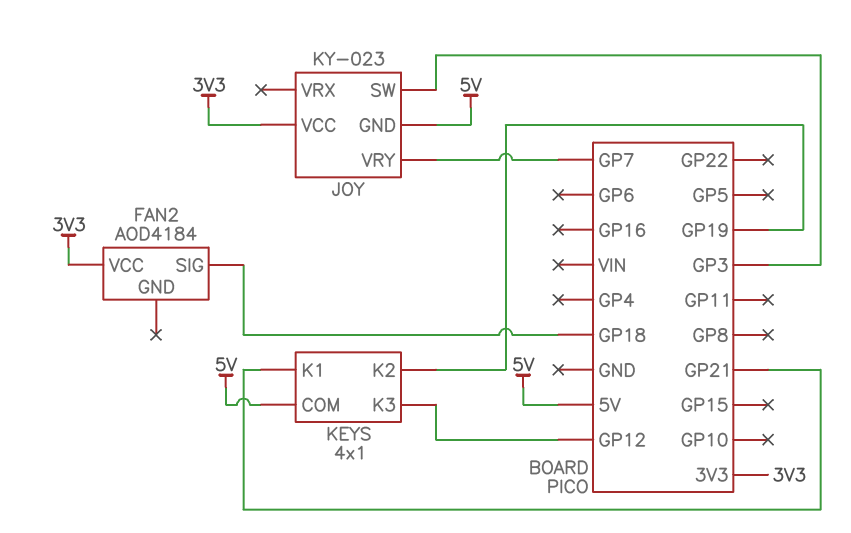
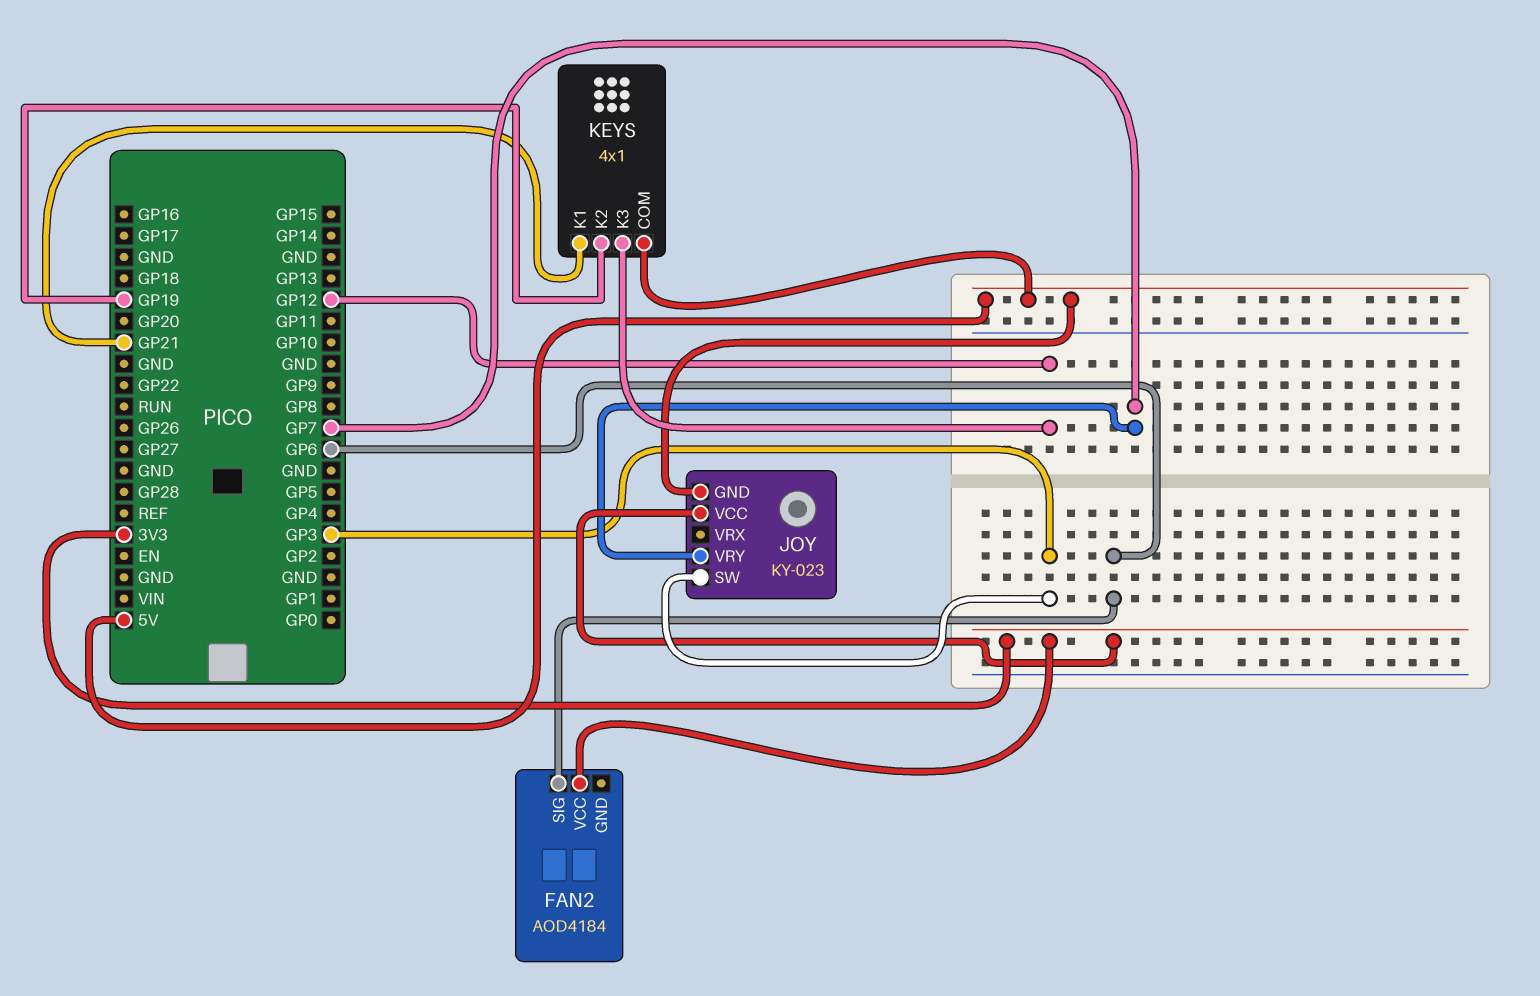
FAN2 pin SIG: GP18 -> GP6

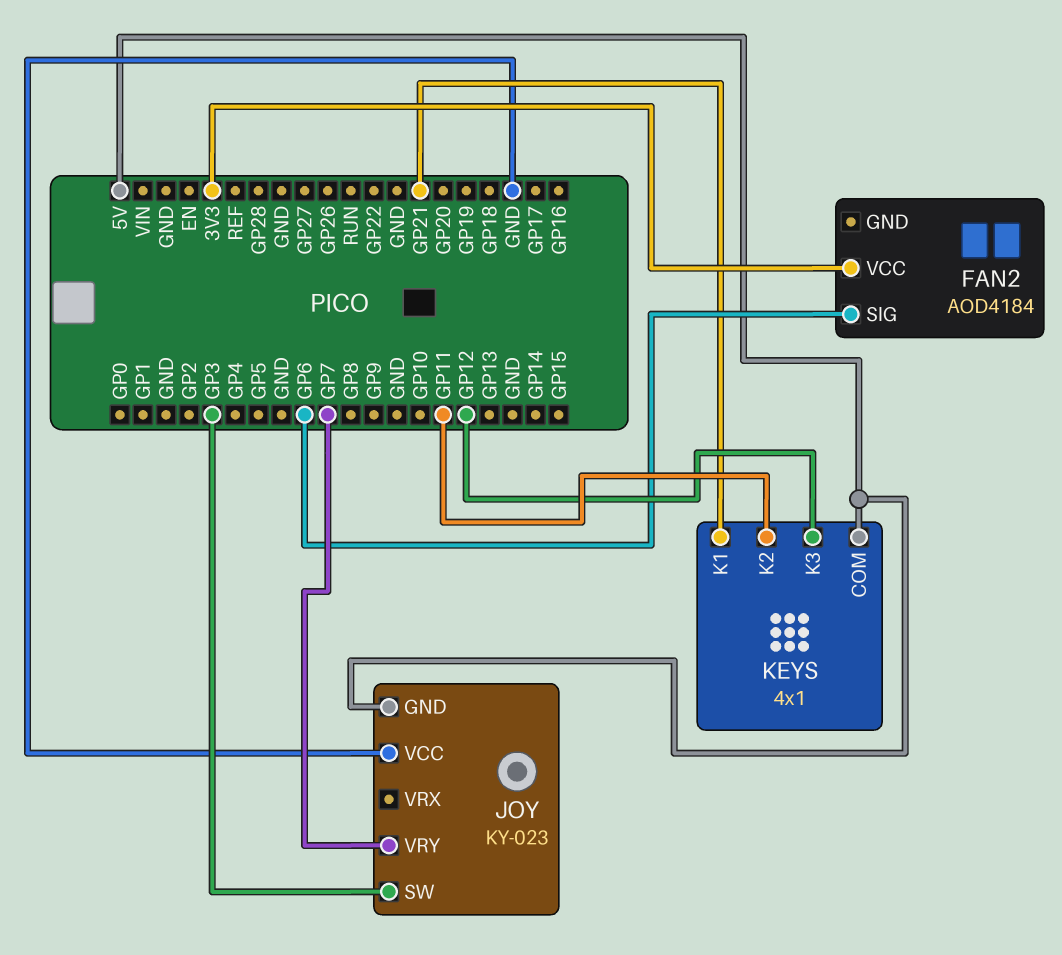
JOY pin VCC: 3V3 -> GND
KEYS pin K2: GP19 -> GP11

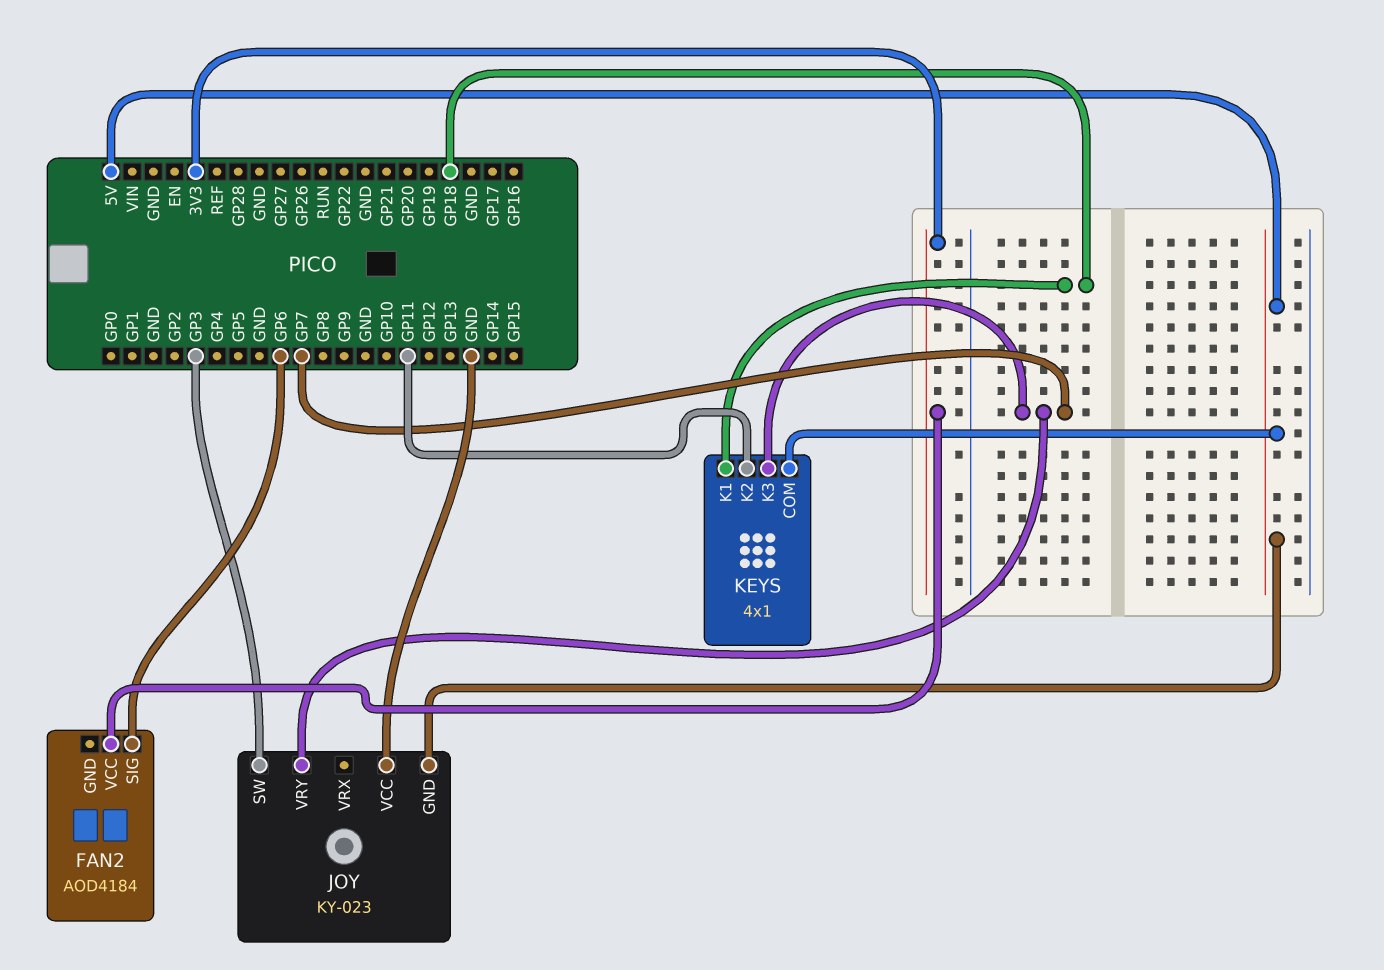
KEYS pin K1: GP21 -> GP18
KEYS pin K3: GP12 -> GP7

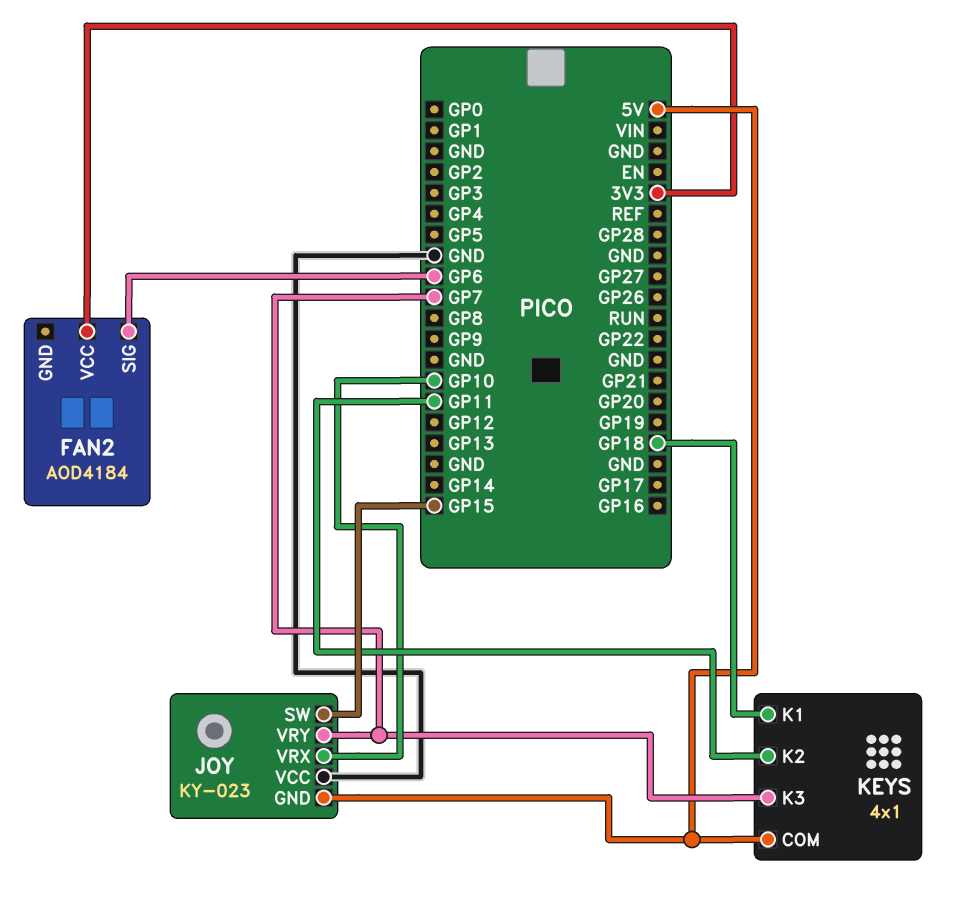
JOY pin SW: GP3 -> GP15
JOY pin VRX: none -> GP10

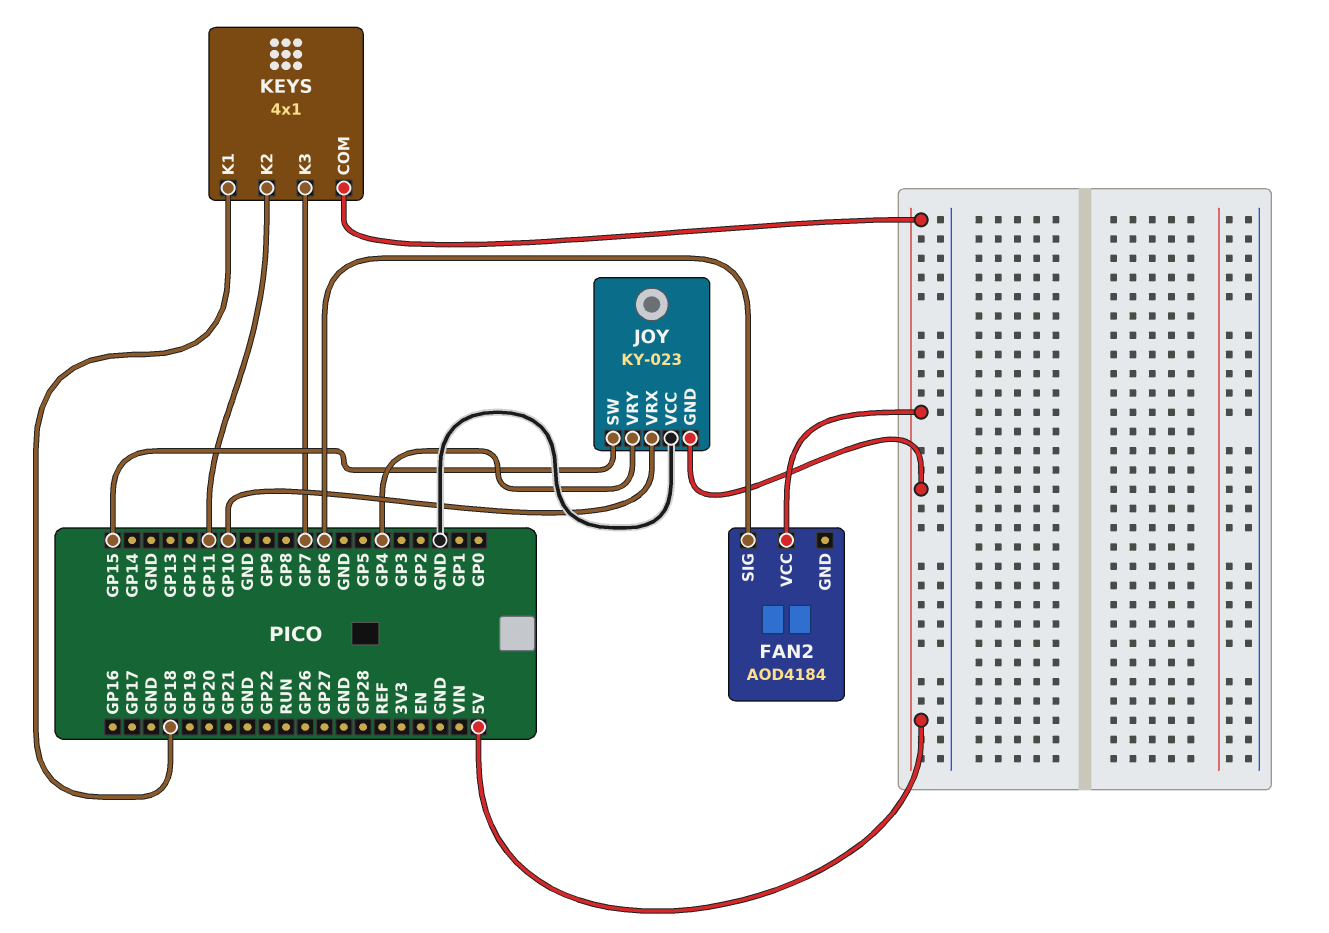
FAN2 pin VCC: 3V3 -> 5V
JOY pin VRY: GP7 -> GP4

